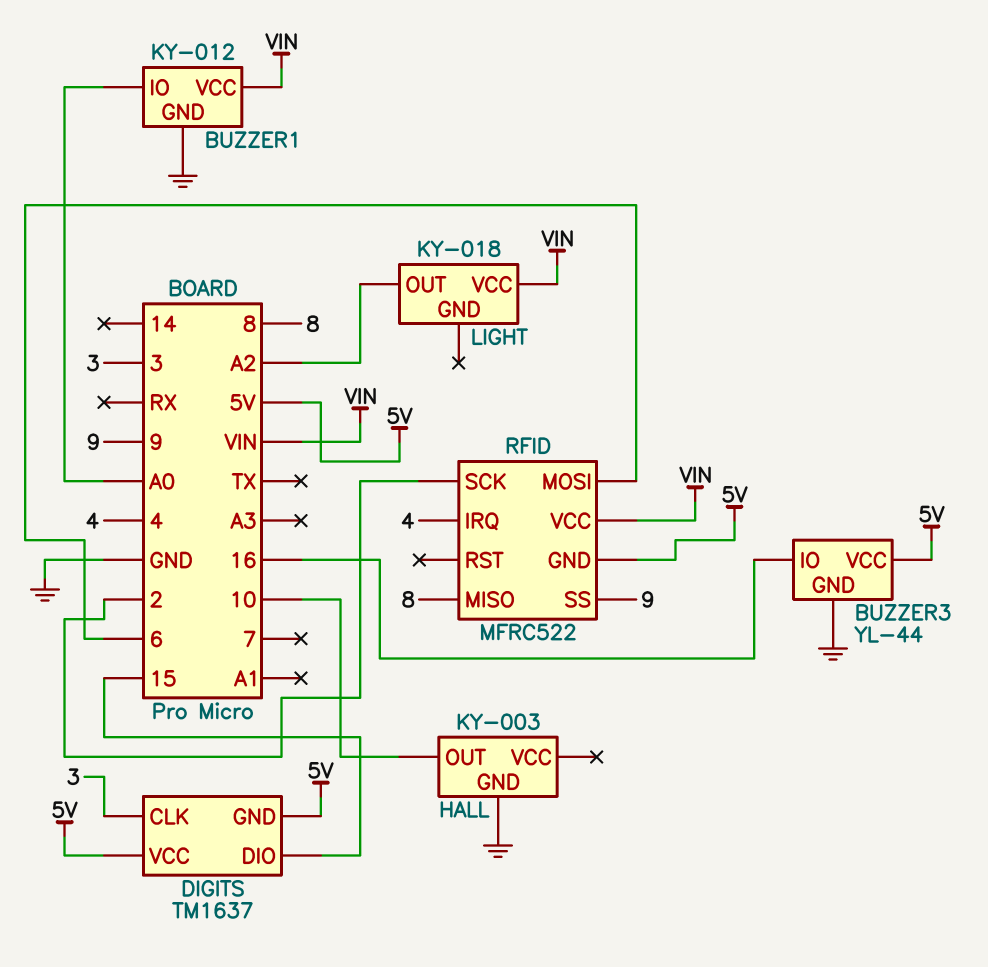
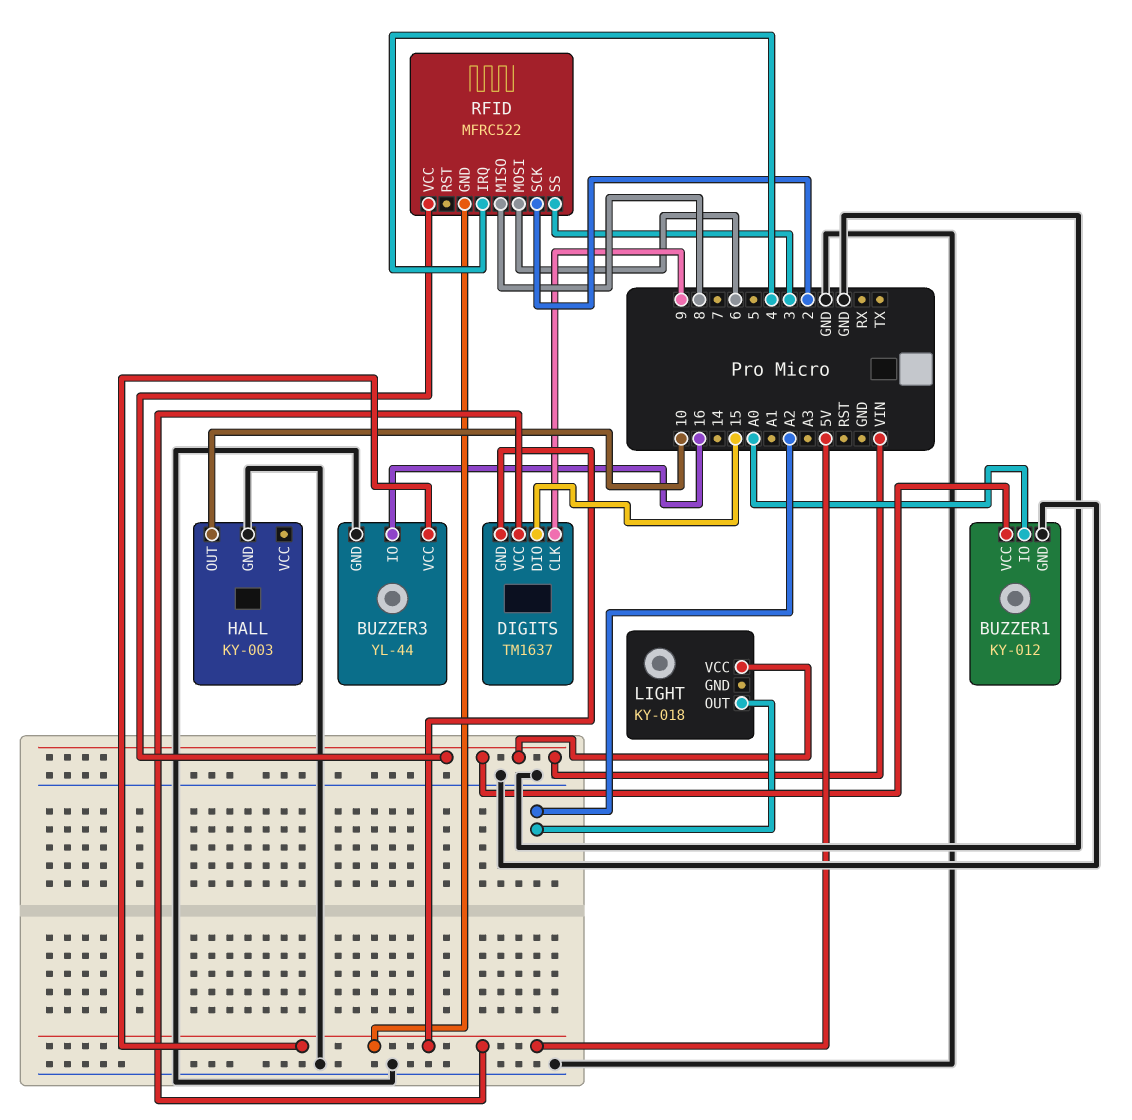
DIGITS pin CLK: 3 -> 9
RFID pin SS: 9 -> 3

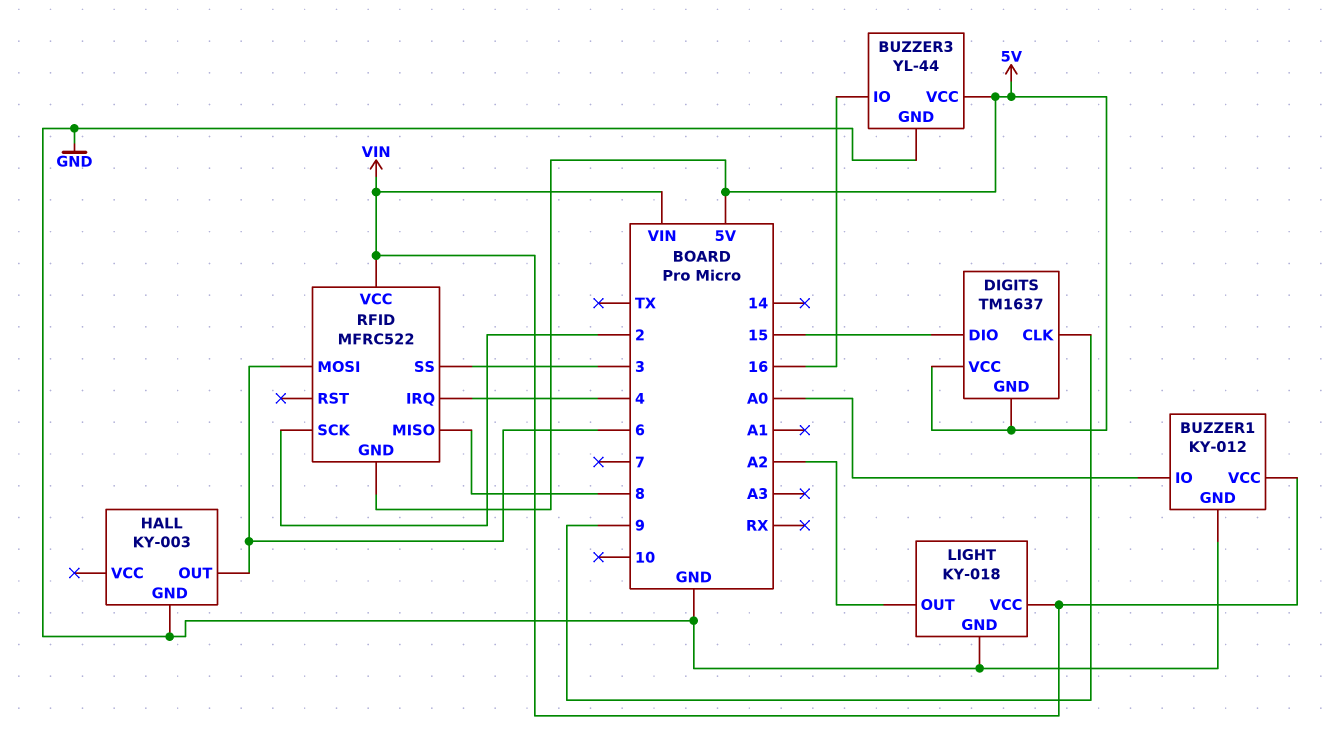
HALL pin OUT: 10 -> 6
LIGHT pin GND: none -> GND

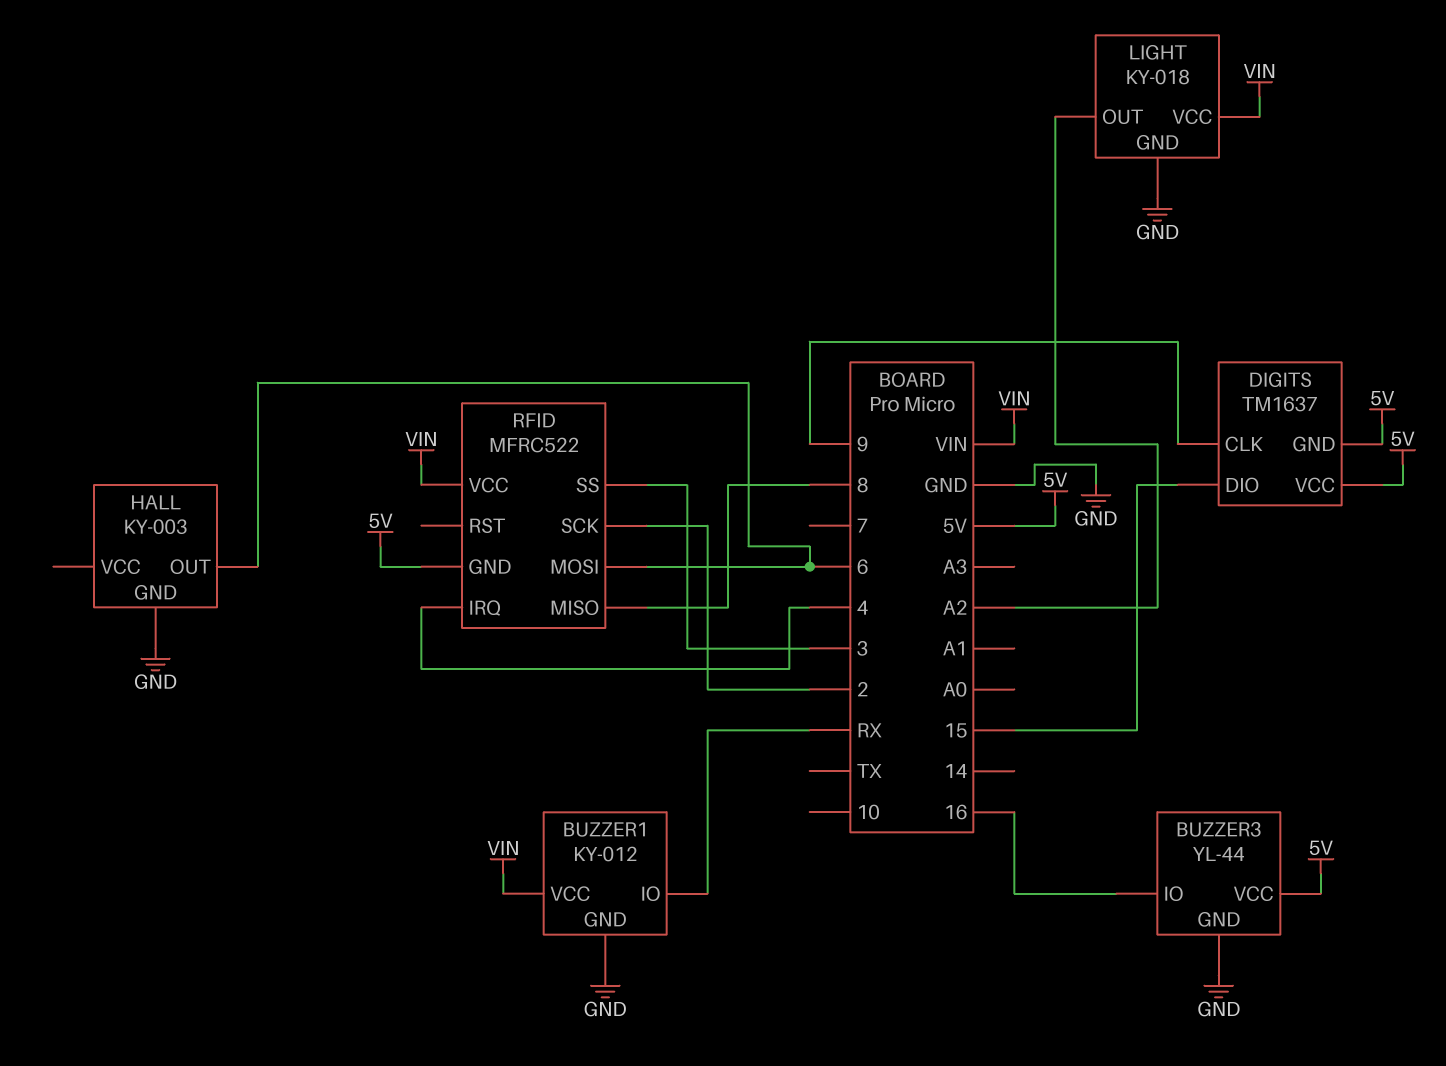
BUZZER1 pin IO: A0 -> RX

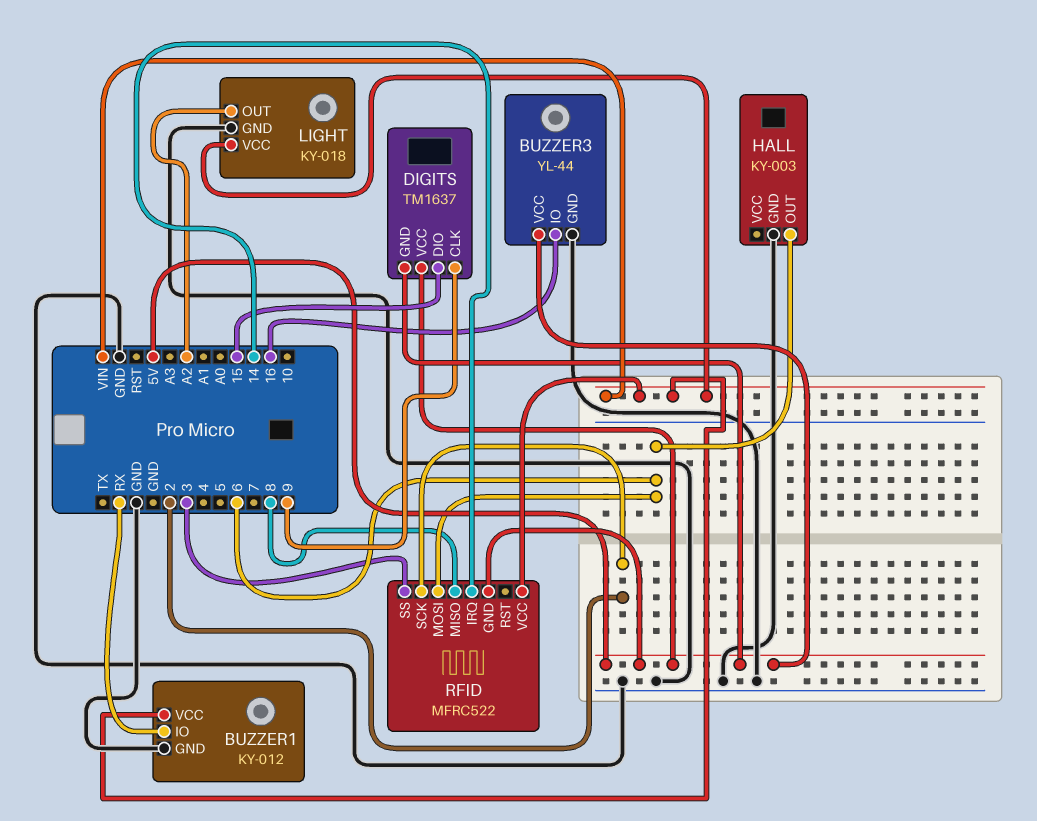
RFID pin IRQ: 4 -> 14

